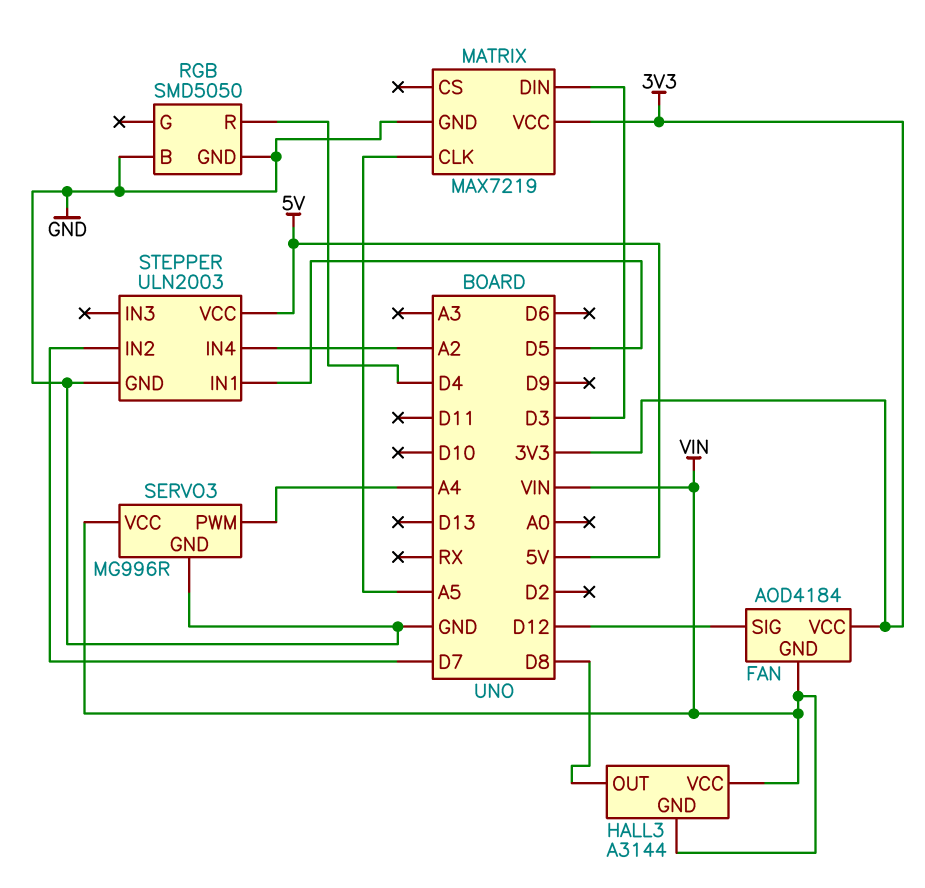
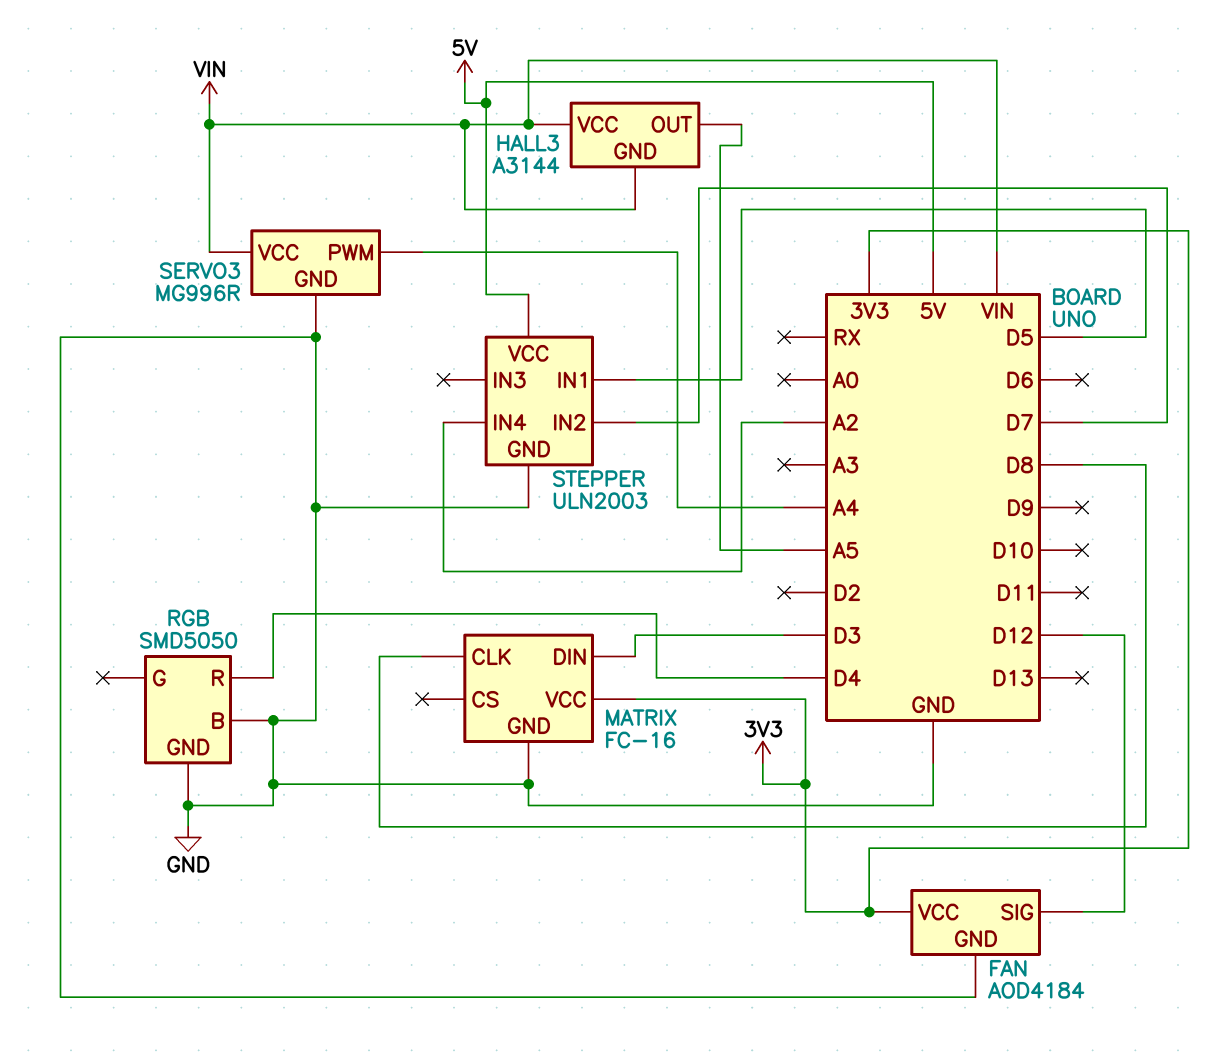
FAN pin GND: VIN -> GND
HALL3 pin OUT: D8 -> A5
MATRIX: MAX7219 -> FC-16
MATRIX pin CLK: A5 -> D8

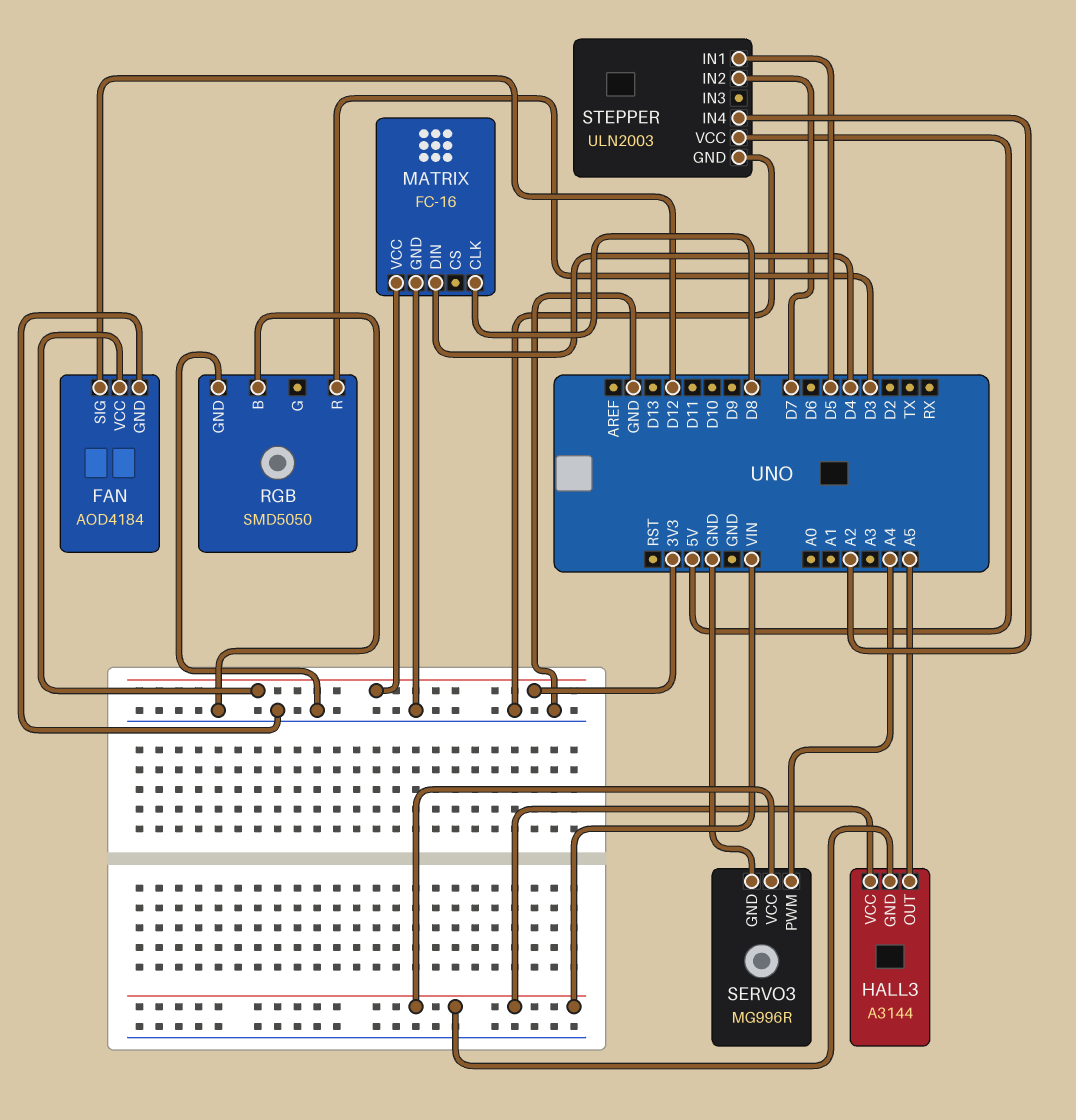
MATRIX pin DIN: D3 -> D4
RGB pin R: D4 -> D3

